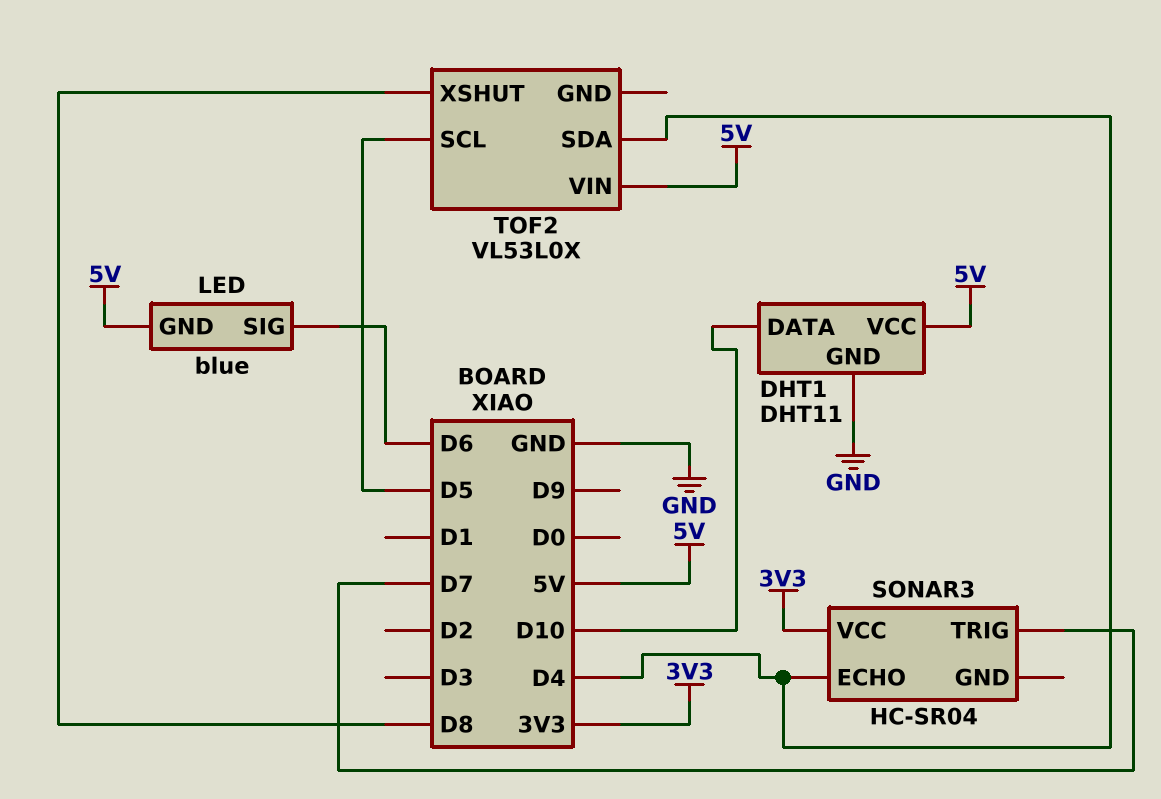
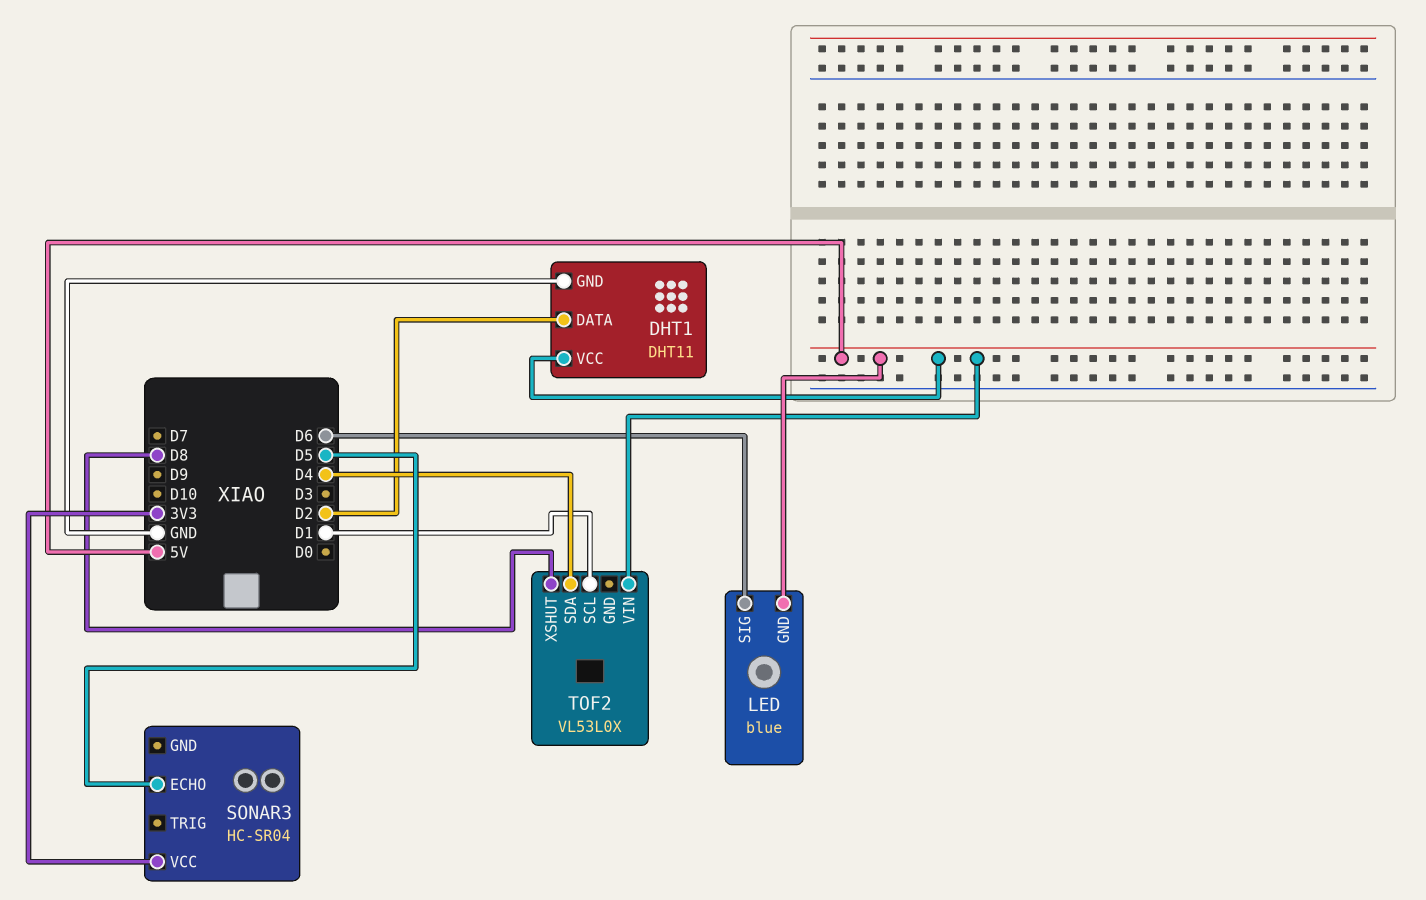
DHT1 pin DATA: D10 -> D2
SONAR3 pin ECHO: D4 -> D5
SONAR3 pin TRIG: D7 -> none
TOF2 pin SCL: D5 -> D1

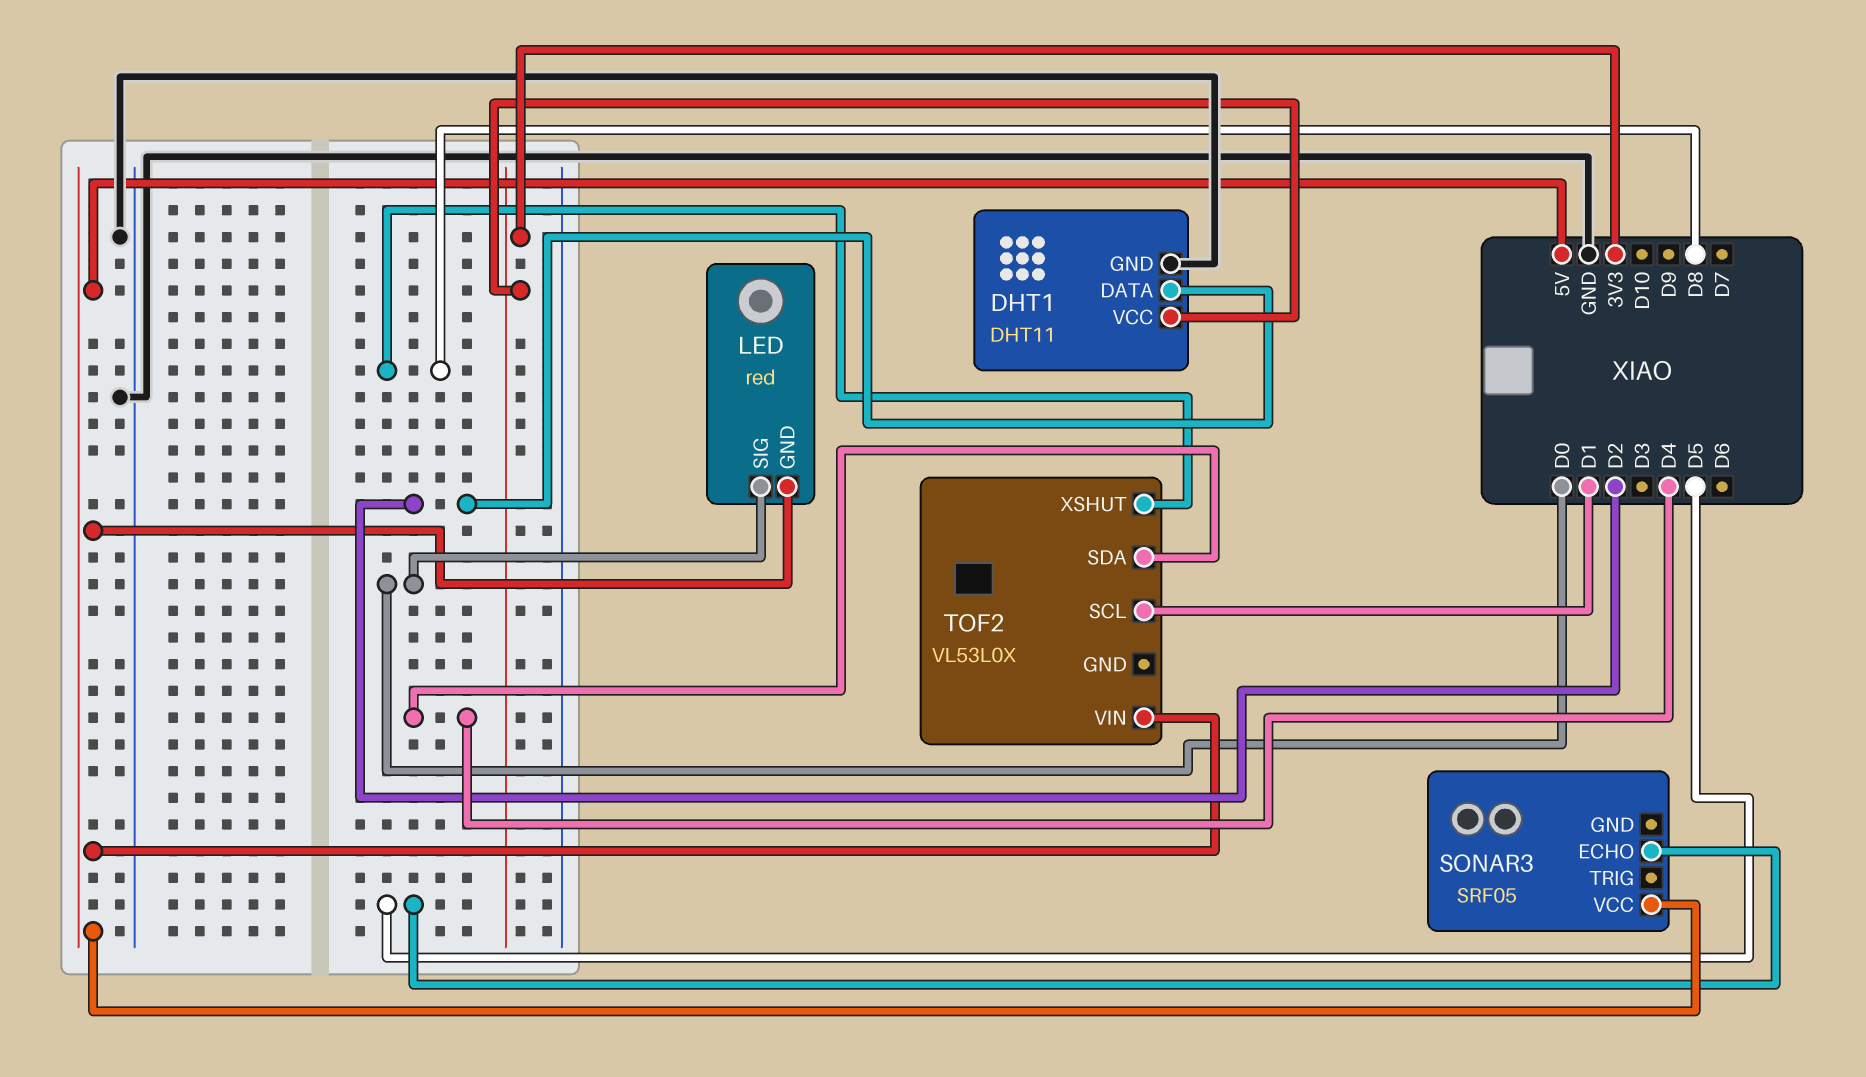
DHT1 pin VCC: 5V -> 3V3
LED: blue -> red
LED pin SIG: D6 -> D0
SONAR3: HC-SR04 -> SRF05
SONAR3 pin VCC: 3V3 -> 5V

